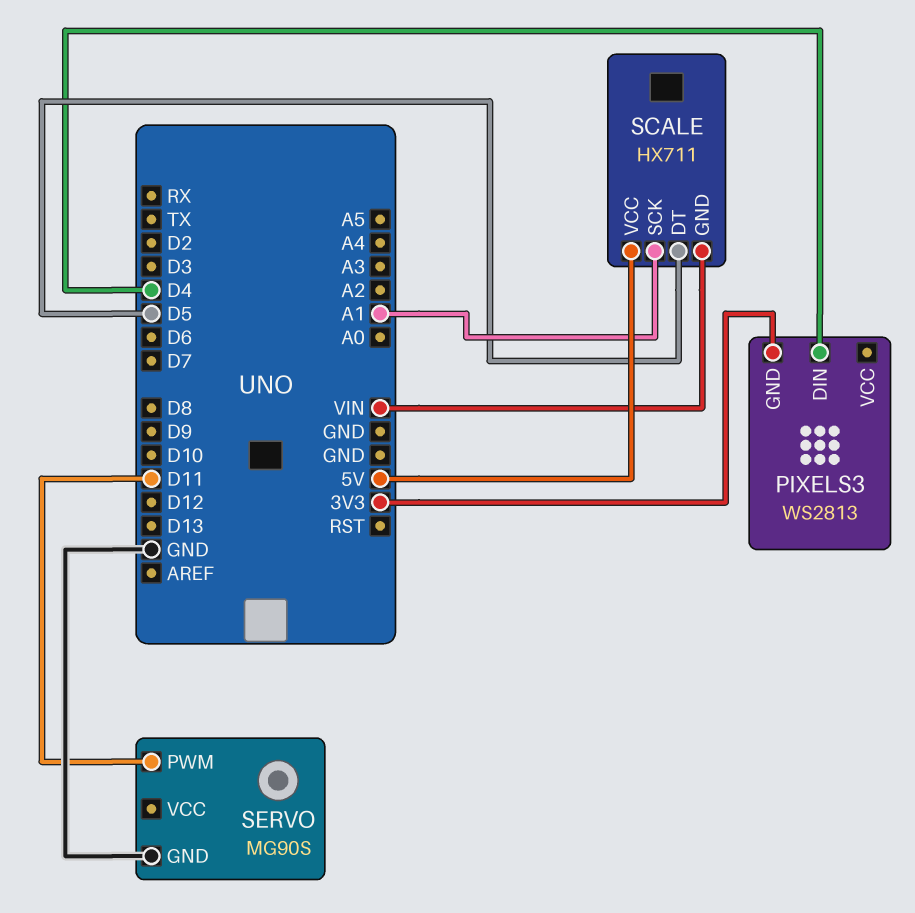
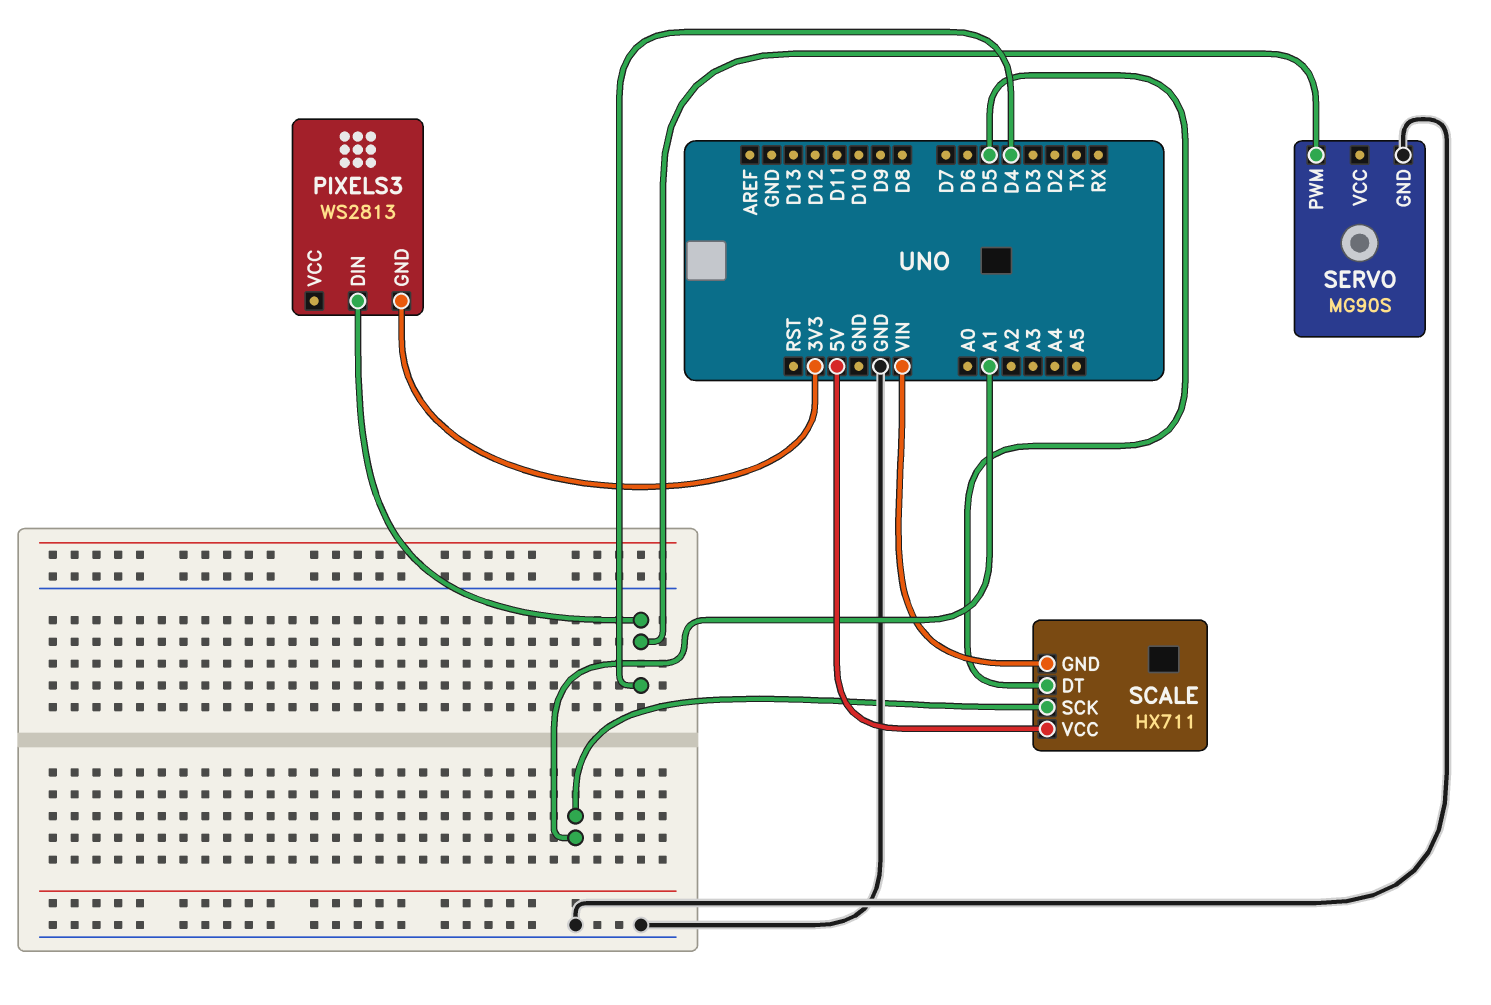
SERVO pin PWM: D11 -> D4

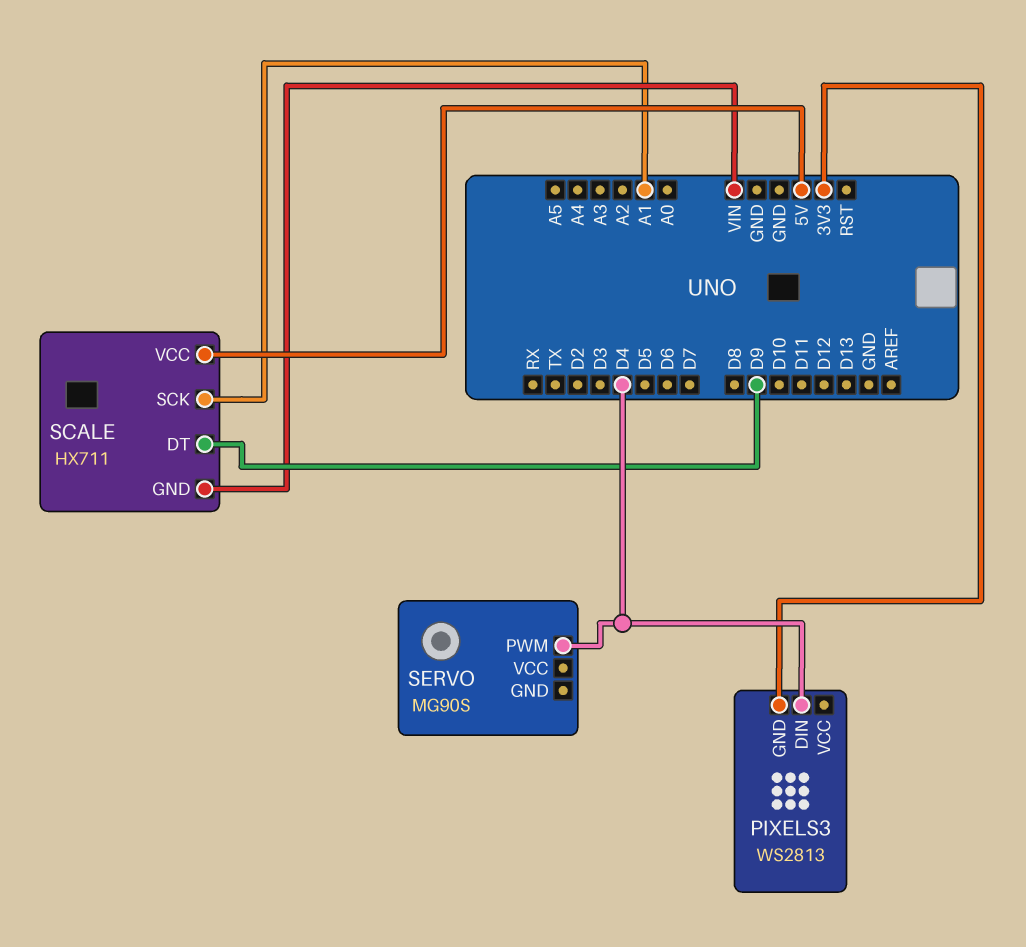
SCALE pin DT: D5 -> D9
SERVO pin GND: GND -> none

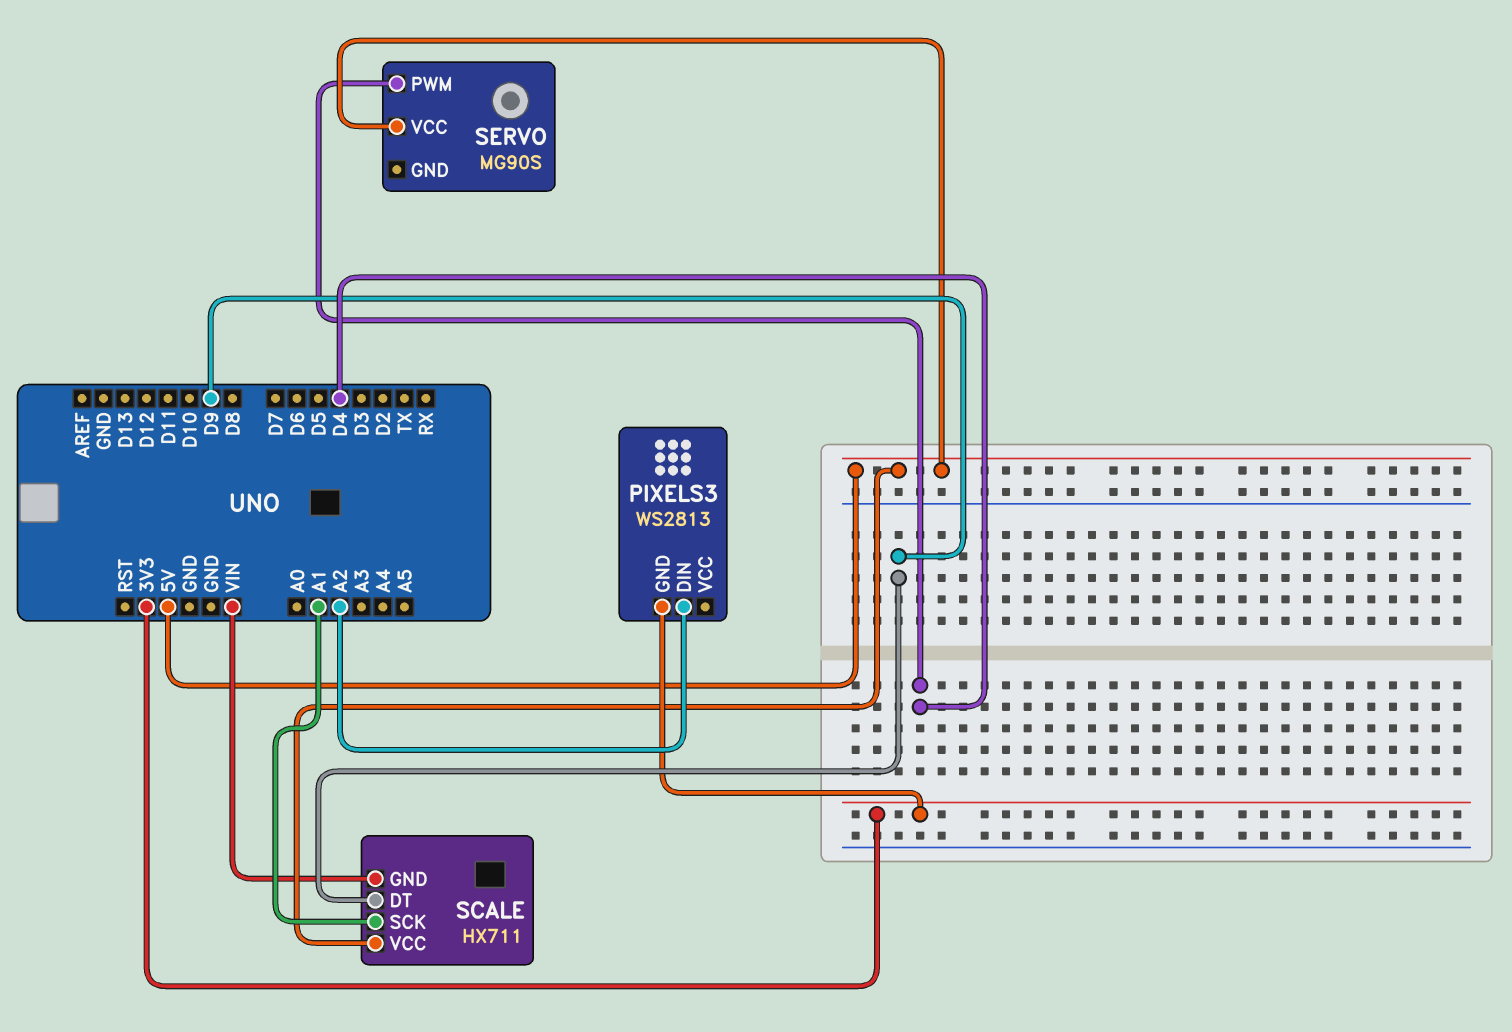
PIXELS3 pin DIN: D4 -> A2
SERVO pin VCC: none -> 5V

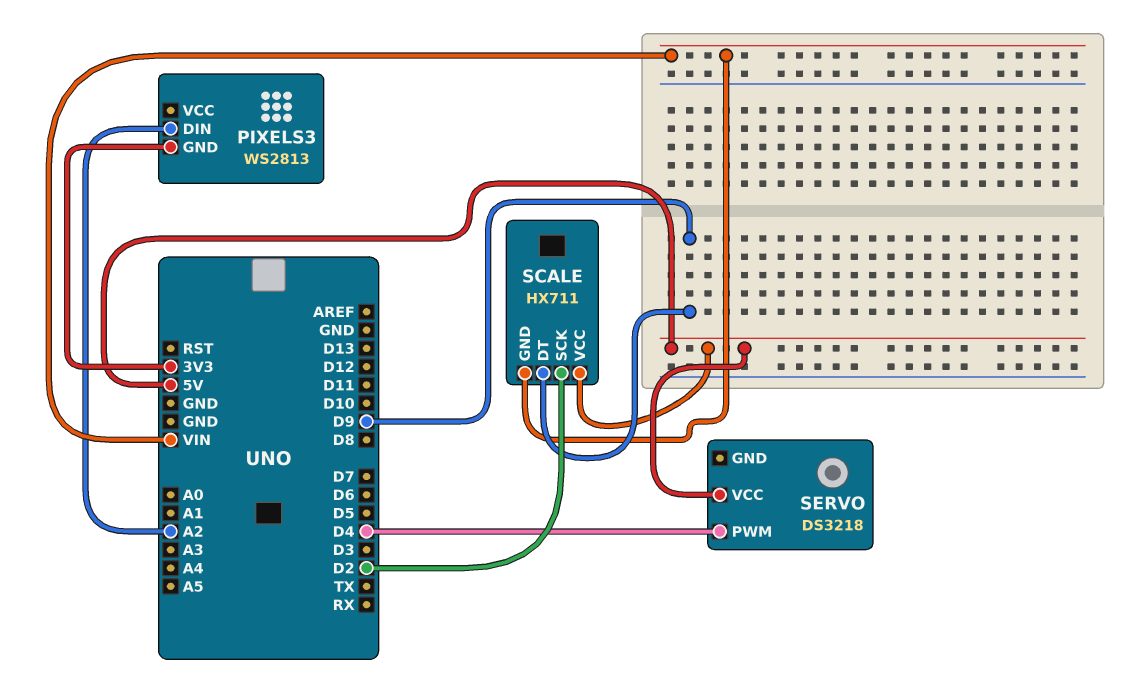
SCALE pin SCK: A1 -> D2
SERVO: MG90S -> DS3218

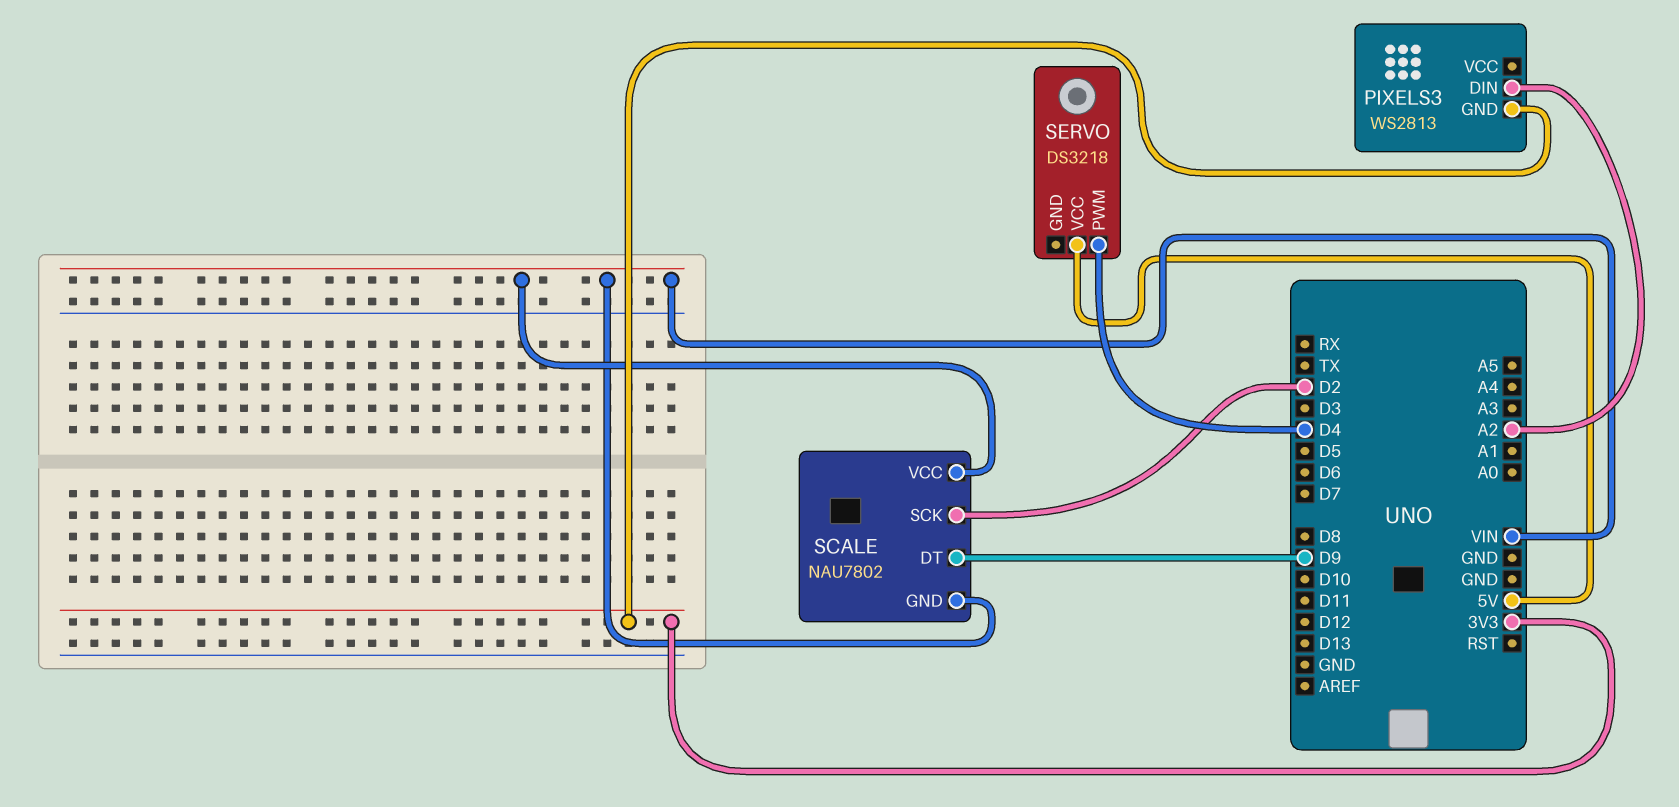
SCALE: HX711 -> NAU7802
SCALE pin VCC: 5V -> VIN

